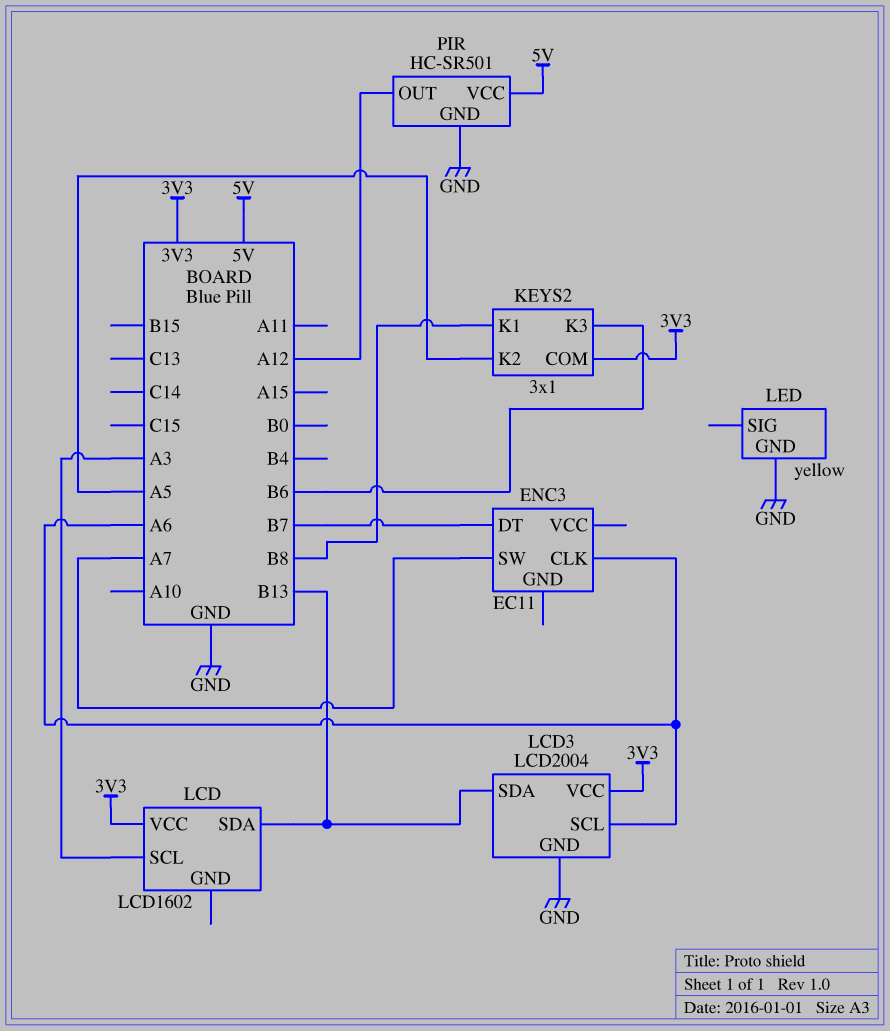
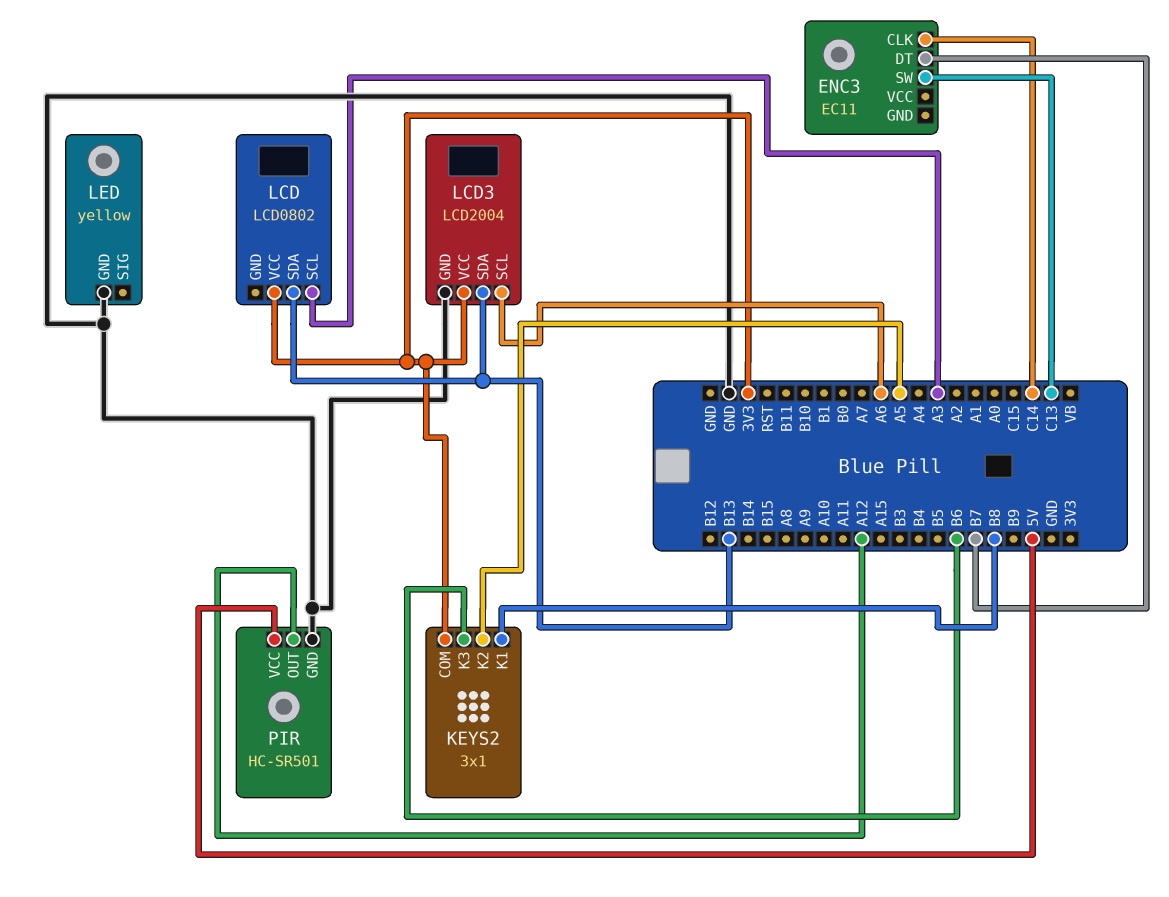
ENC3 pin CLK: A6 -> C14
ENC3 pin SW: A7 -> C13
LCD: LCD1602 -> LCD0802

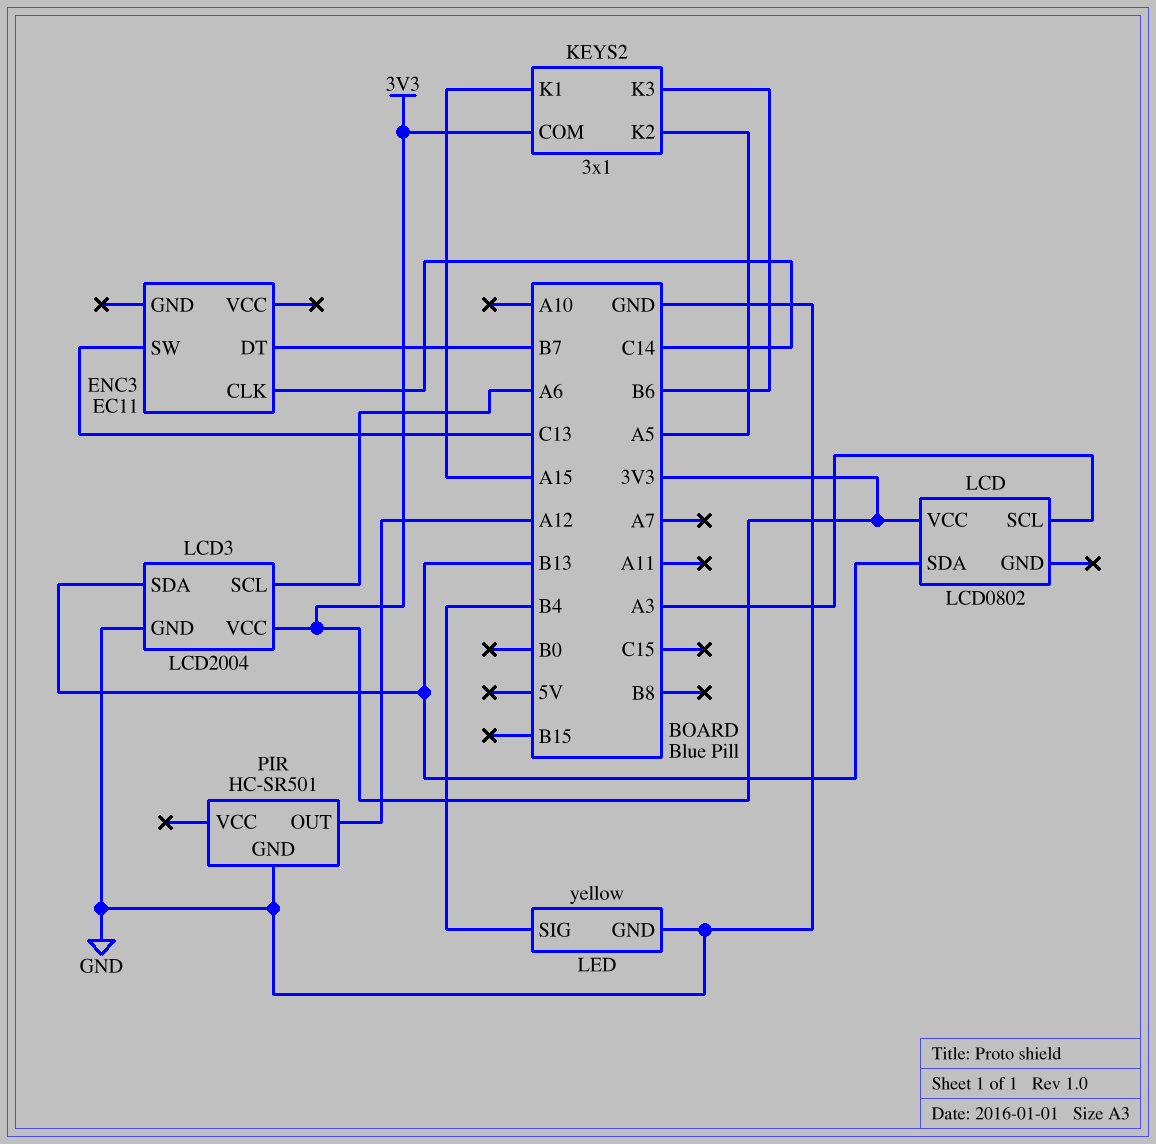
KEYS2 pin K1: B8 -> A15
LED pin SIG: none -> B4
PIR pin VCC: 5V -> none

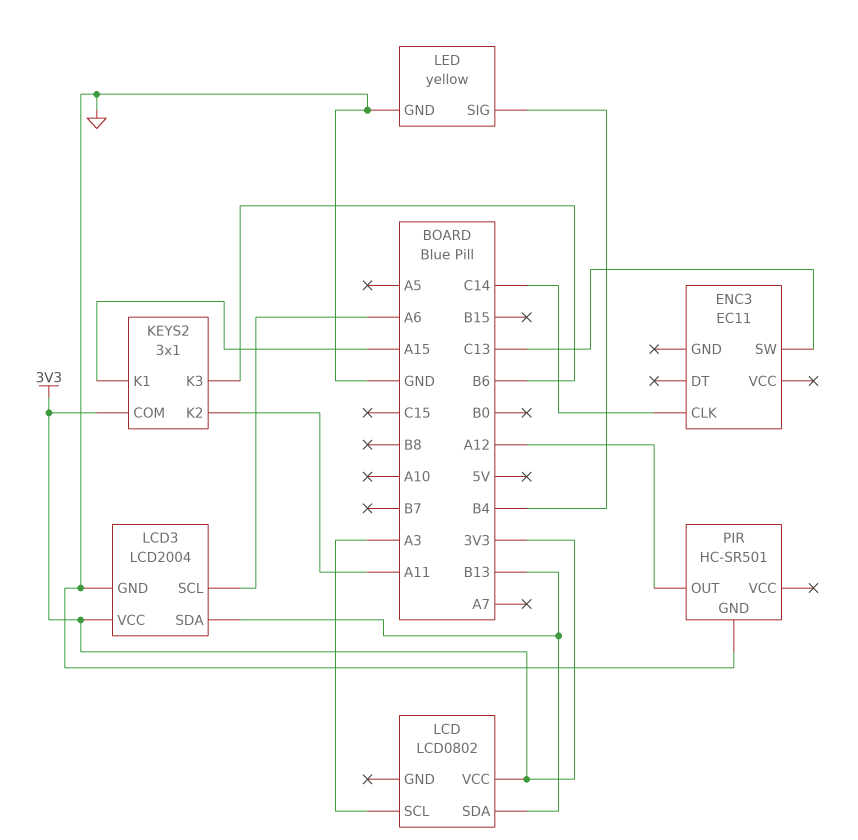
ENC3 pin DT: B7 -> none
KEYS2 pin K2: A5 -> A11

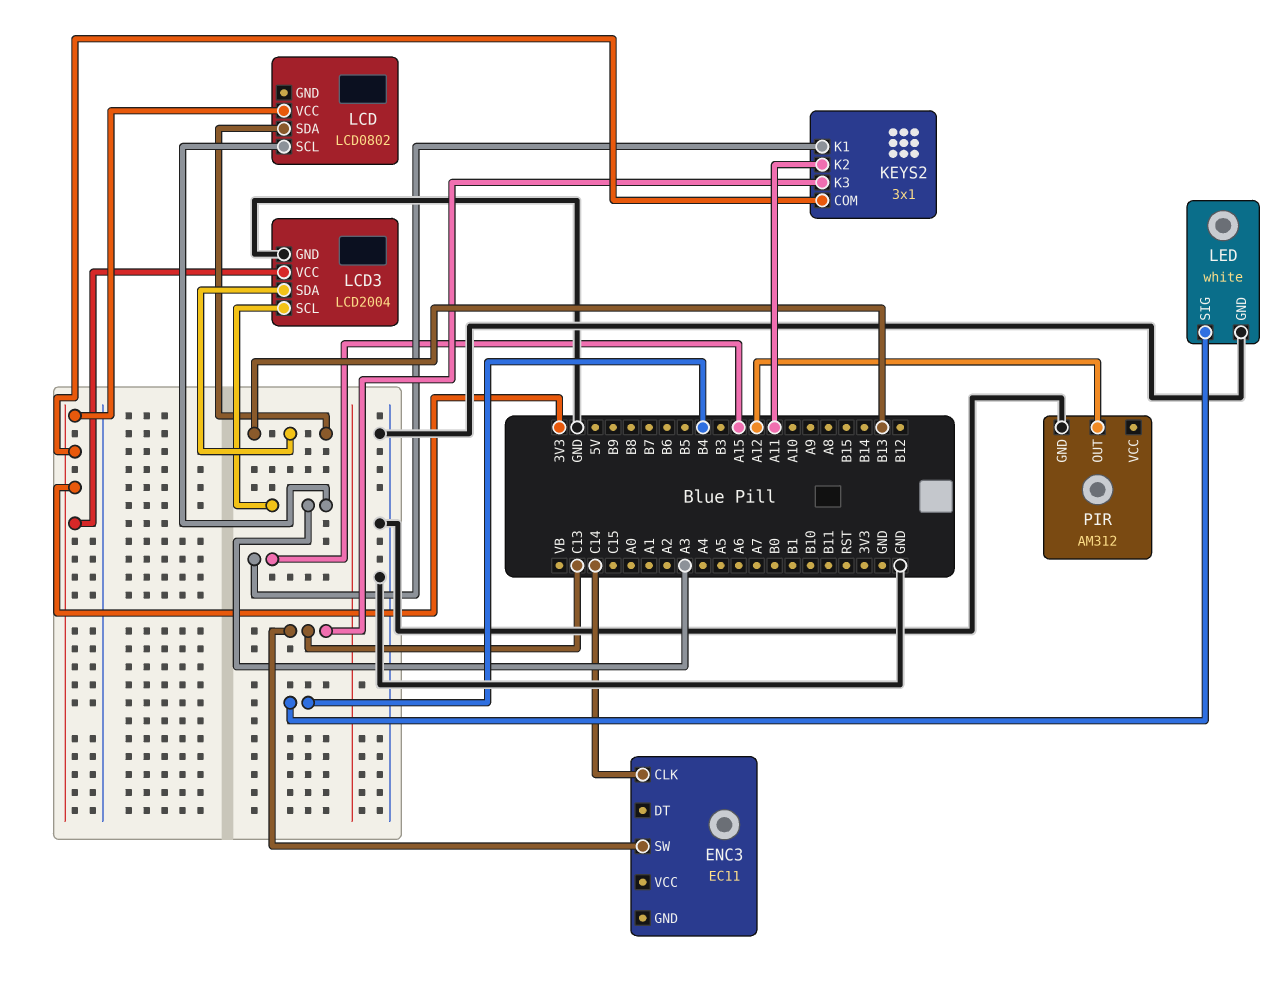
KEYS2 pin K3: B6 -> C13
LCD3 pin SCL: A6 -> A3
LED: yellow -> white
PIR: HC-SR501 -> AM312

